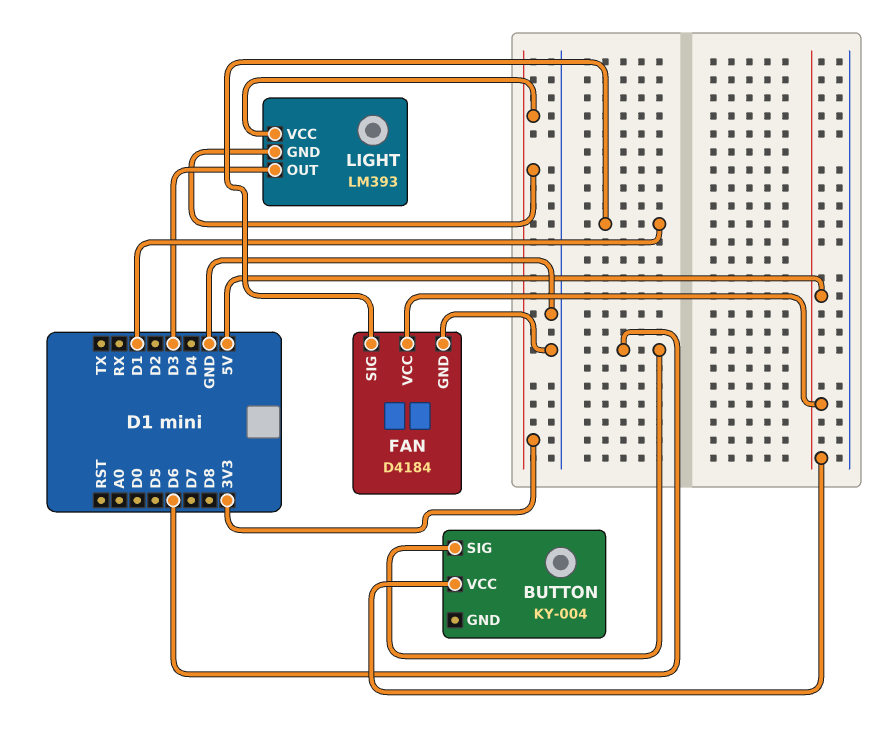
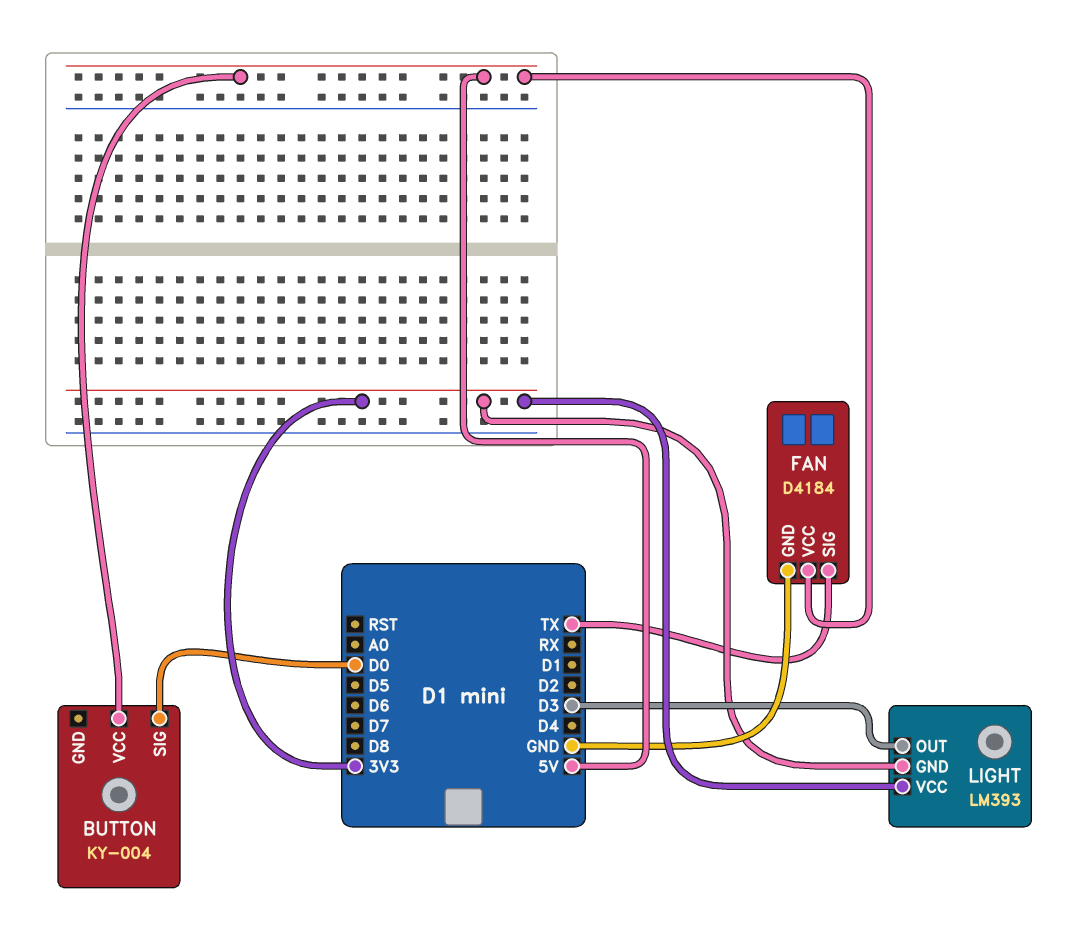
BUTTON pin SIG: D6 -> D0
FAN pin SIG: D1 -> TX

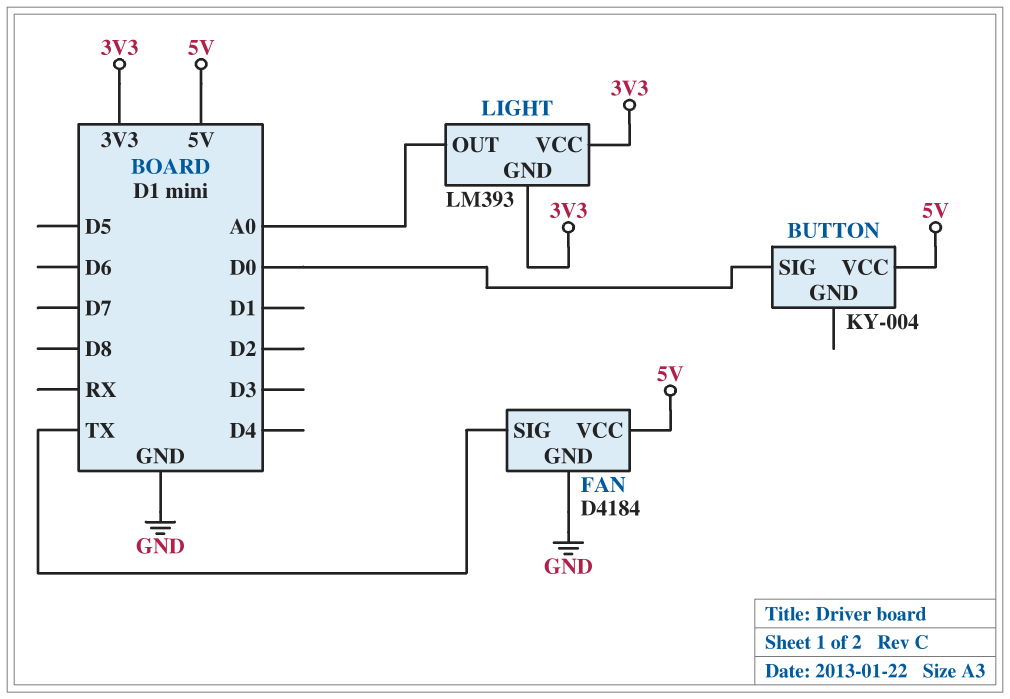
LIGHT pin OUT: D3 -> A0

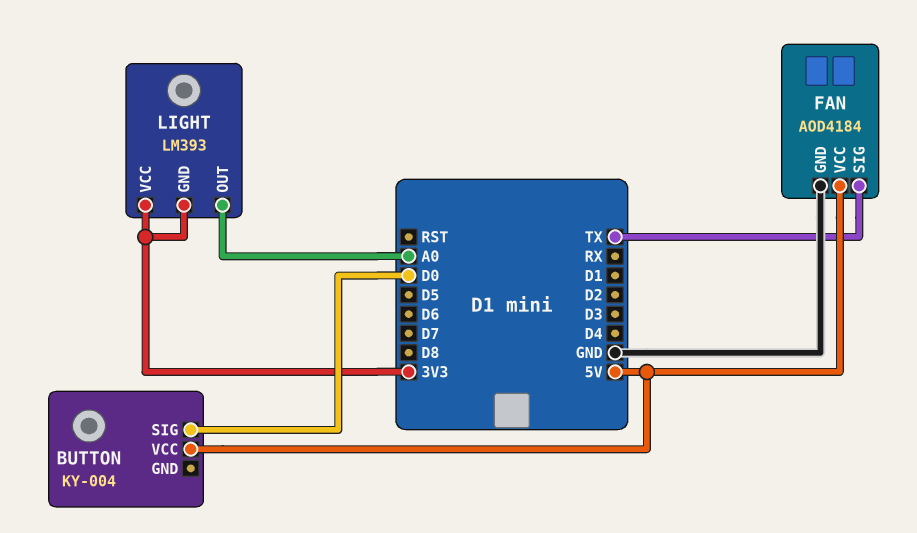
FAN: D4184 -> AOD4184

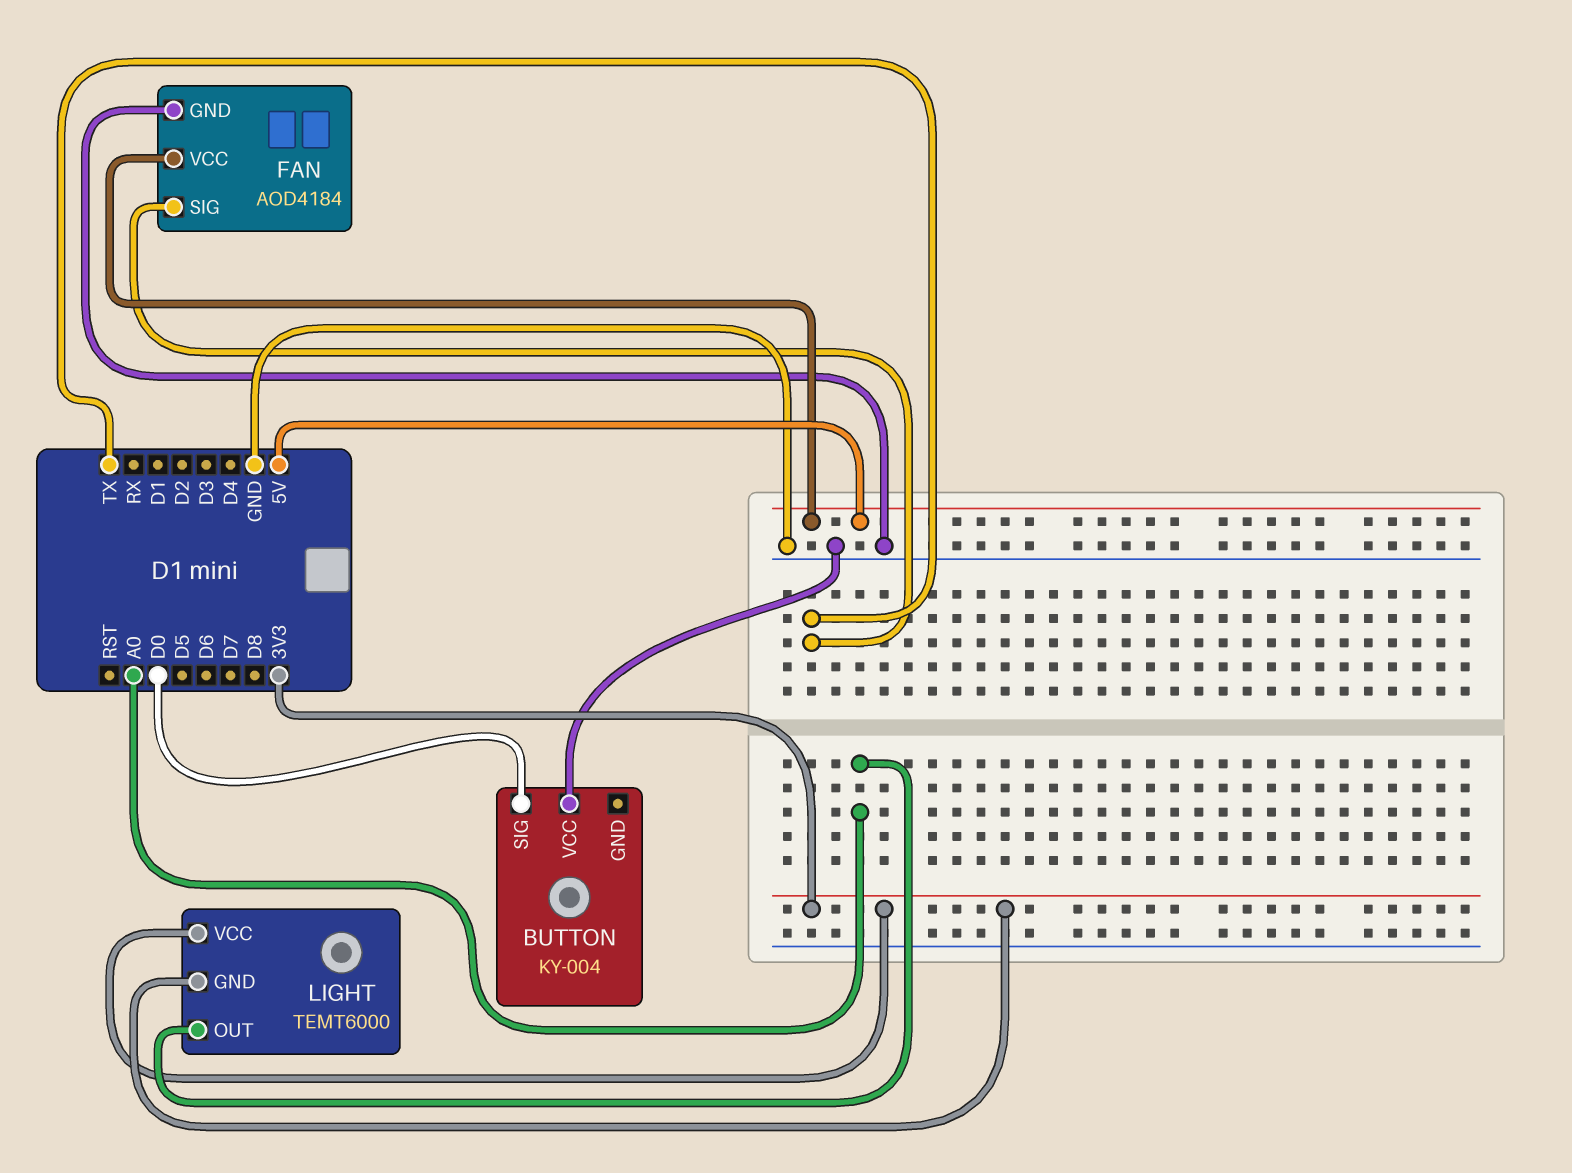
BUTTON pin VCC: 5V -> GND
LIGHT: LM393 -> TEMT6000

